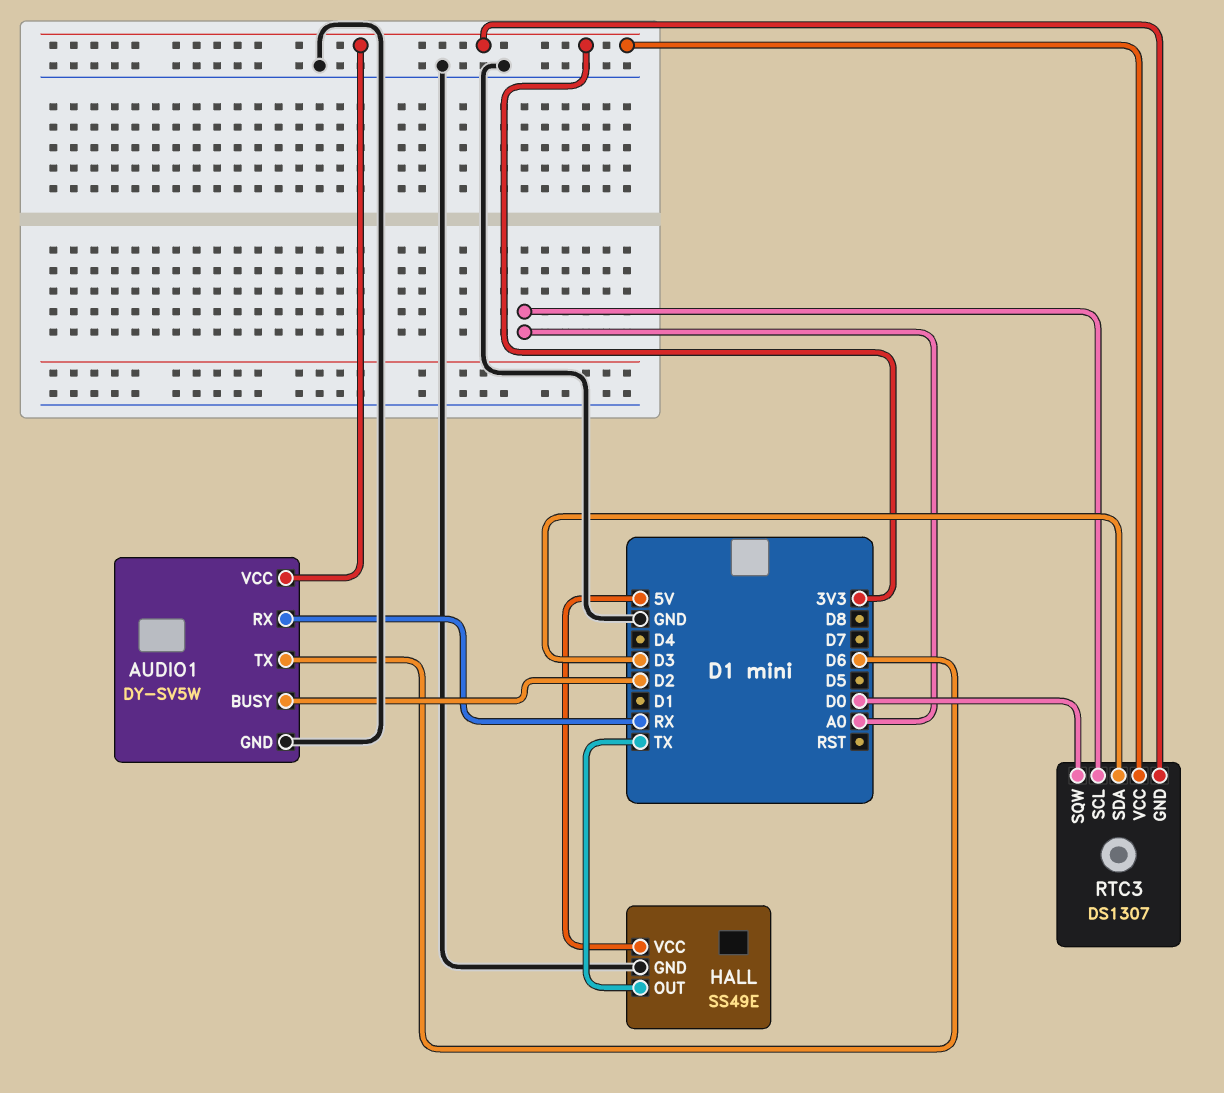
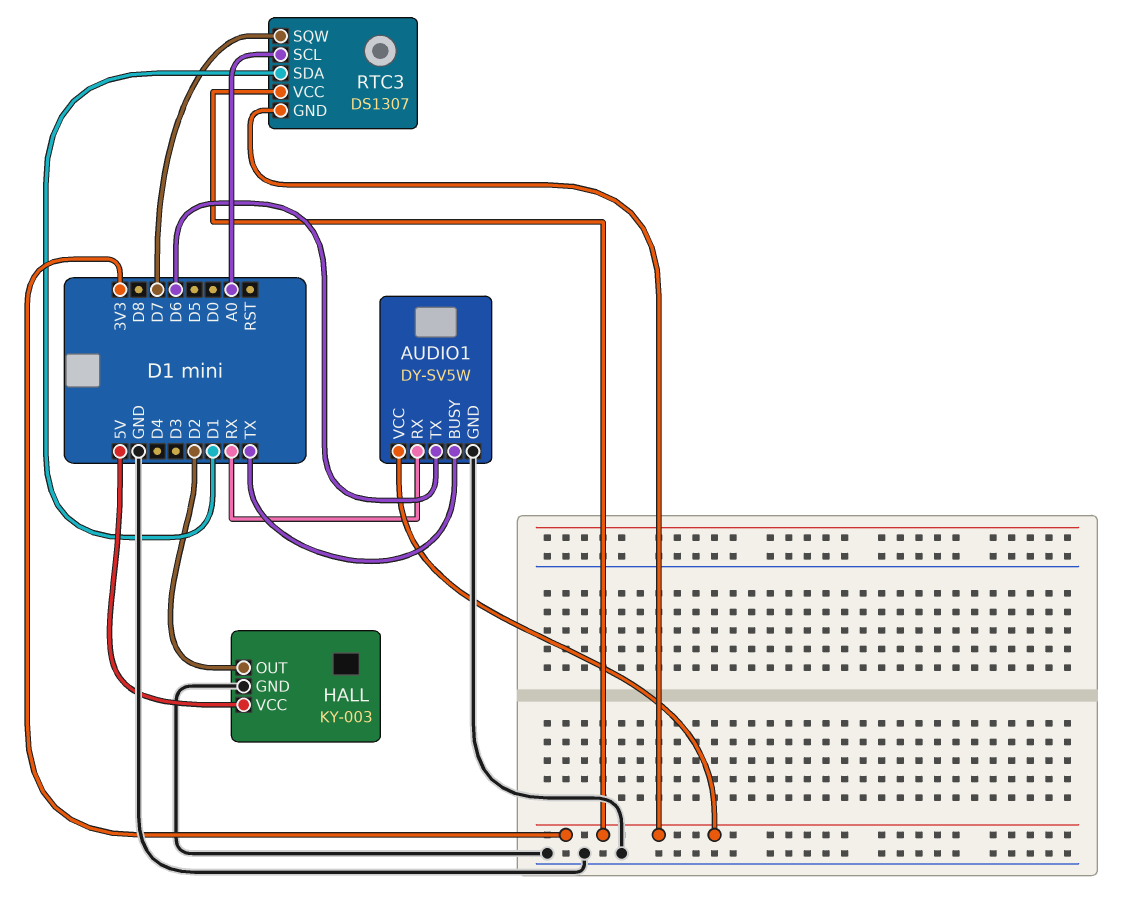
AUDIO1 pin BUSY: D2 -> TX
HALL: SS49E -> KY-003
HALL pin OUT: TX -> D2
RTC3 pin SDA: D3 -> D1
RTC3 pin SQW: D0 -> D7

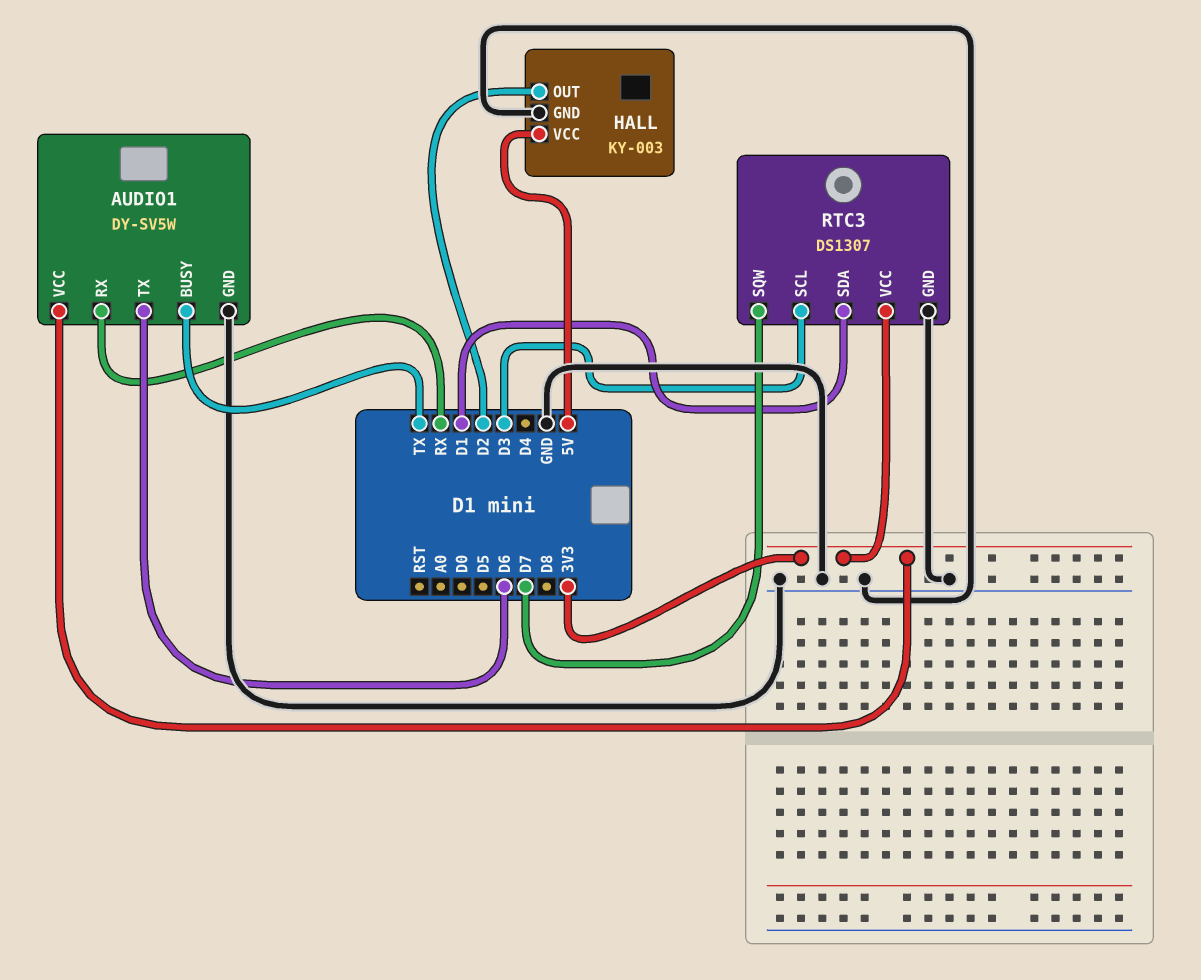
RTC3 pin GND: 3V3 -> GND
RTC3 pin SCL: A0 -> D3

